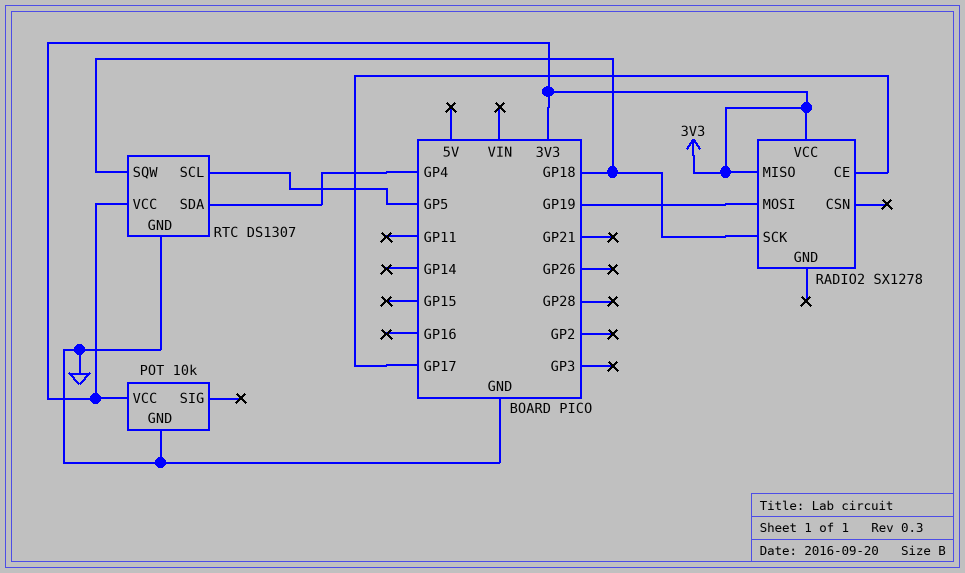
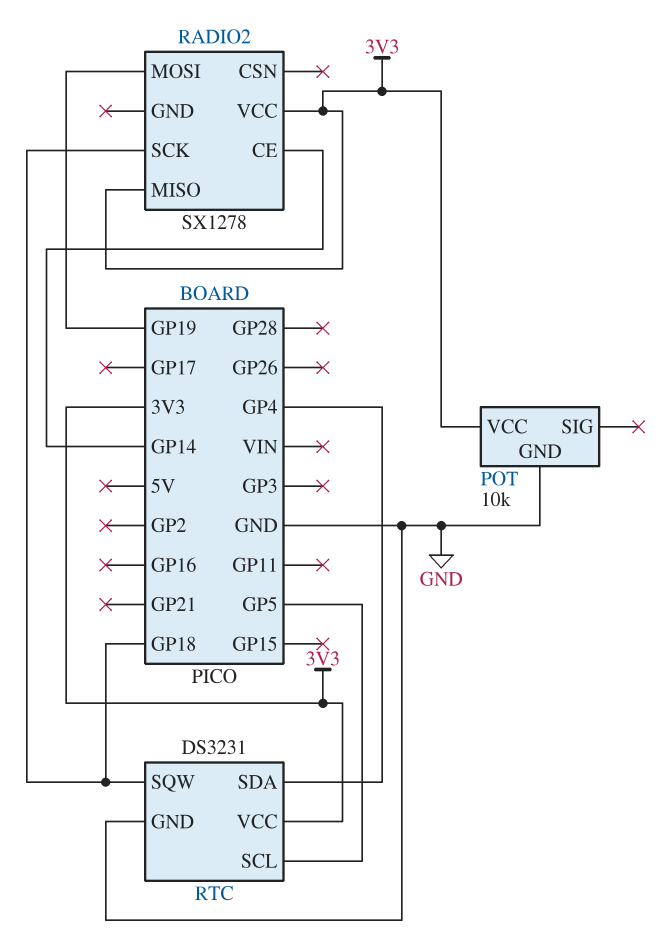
RADIO2 pin CE: GP17 -> GP14
RTC: DS1307 -> DS3231

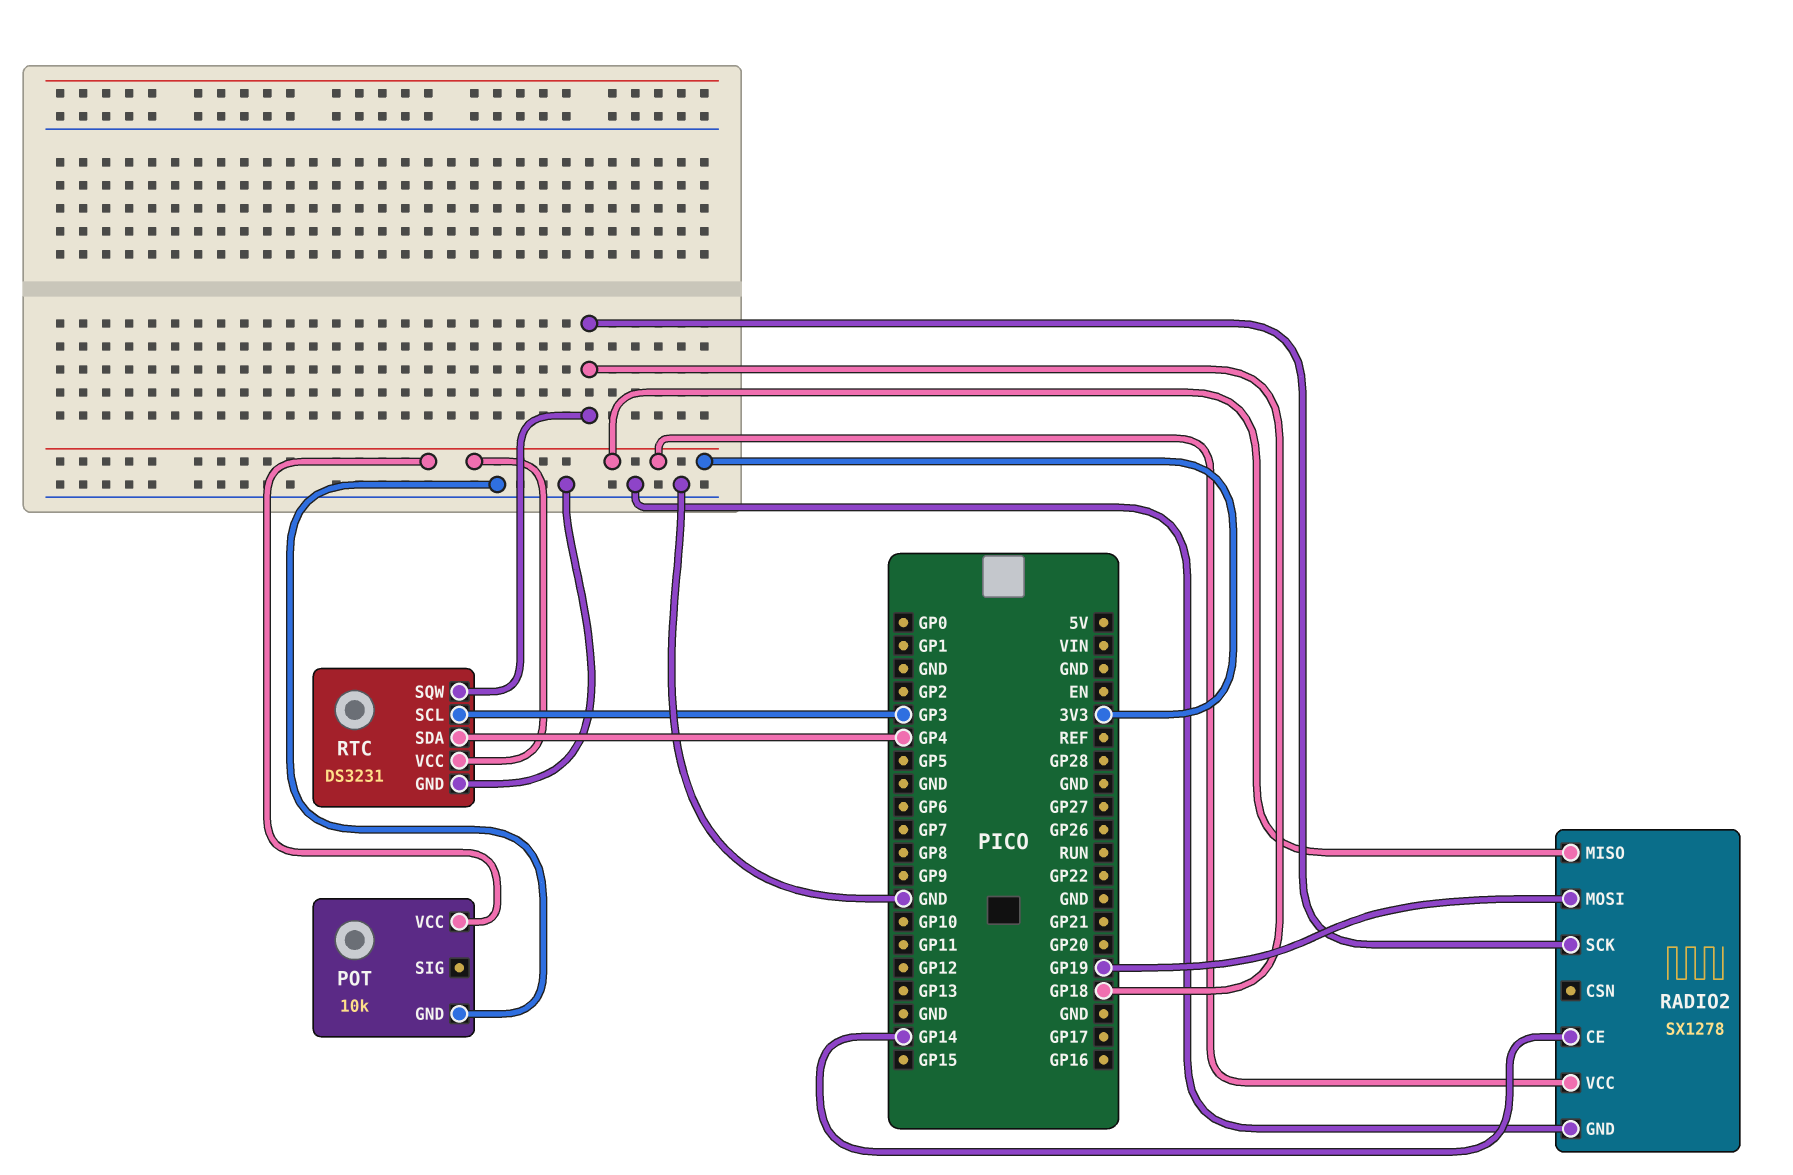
RADIO2 pin GND: none -> GND
RTC pin SCL: GP5 -> GP3

